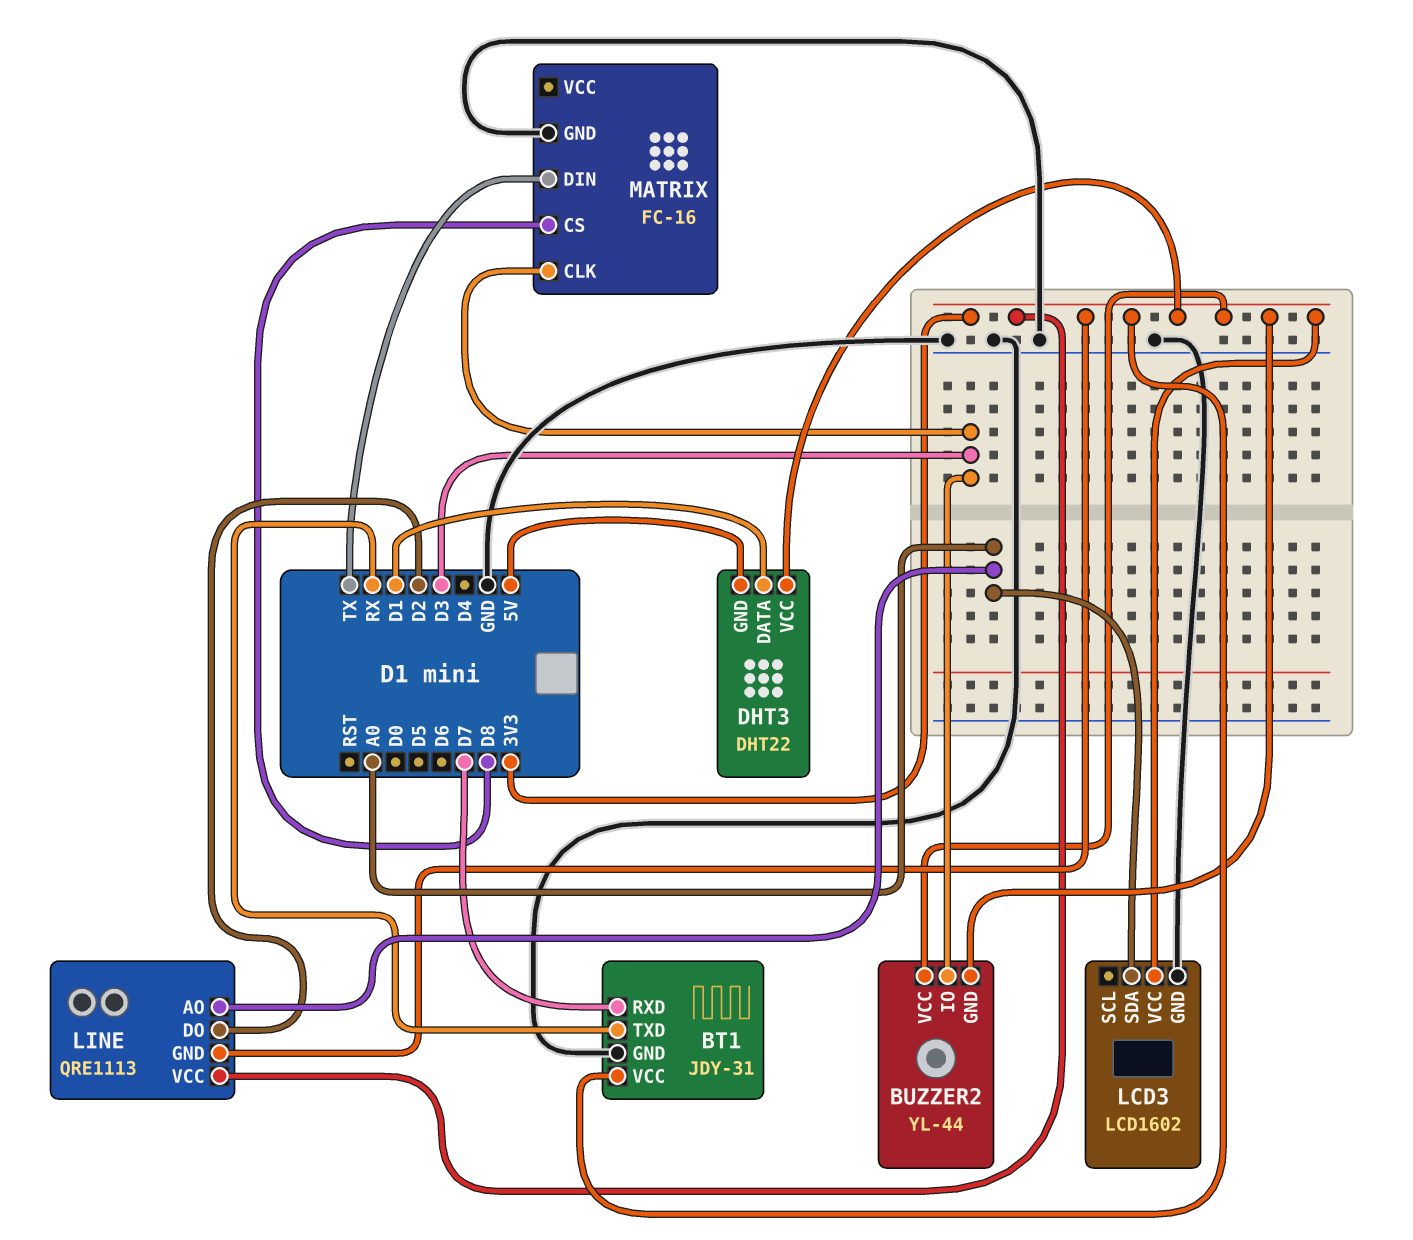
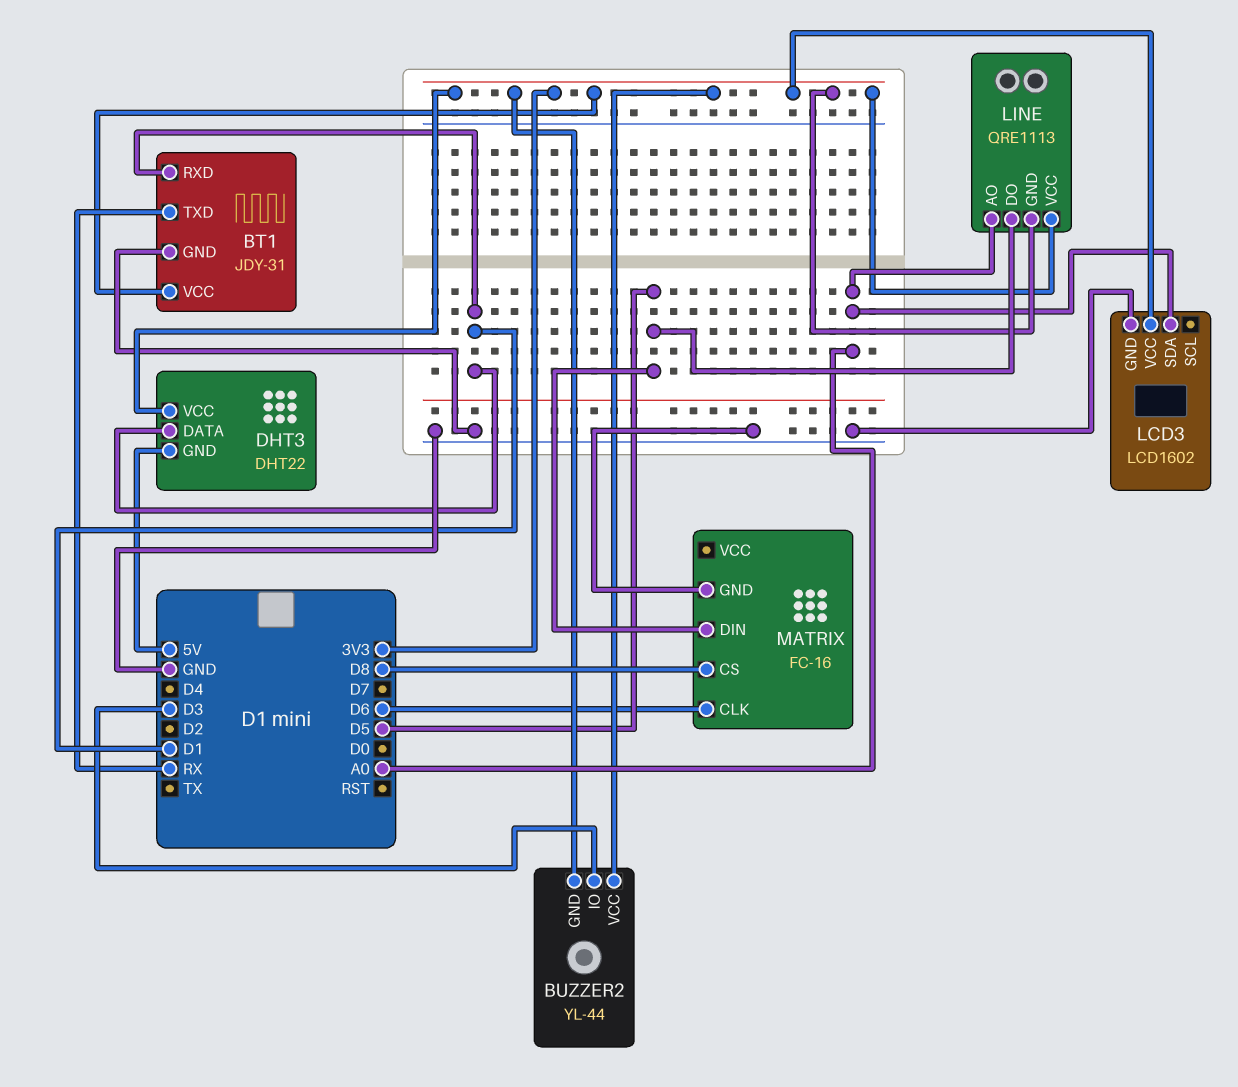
BT1 pin RXD: D7 -> D1
LINE pin DO: D2 -> D5
MATRIX pin CLK: D3 -> D6
MATRIX pin DIN: TX -> D5

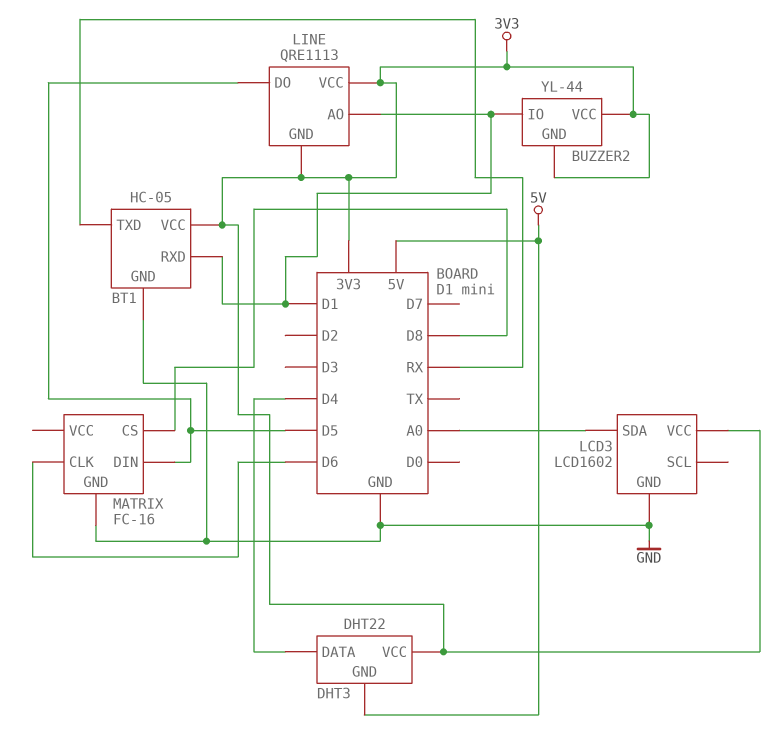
BT1: JDY-31 -> HC-05
BUZZER2 pin IO: D3 -> D1
DHT3 pin DATA: D1 -> D4
LINE pin AO: A0 -> D1

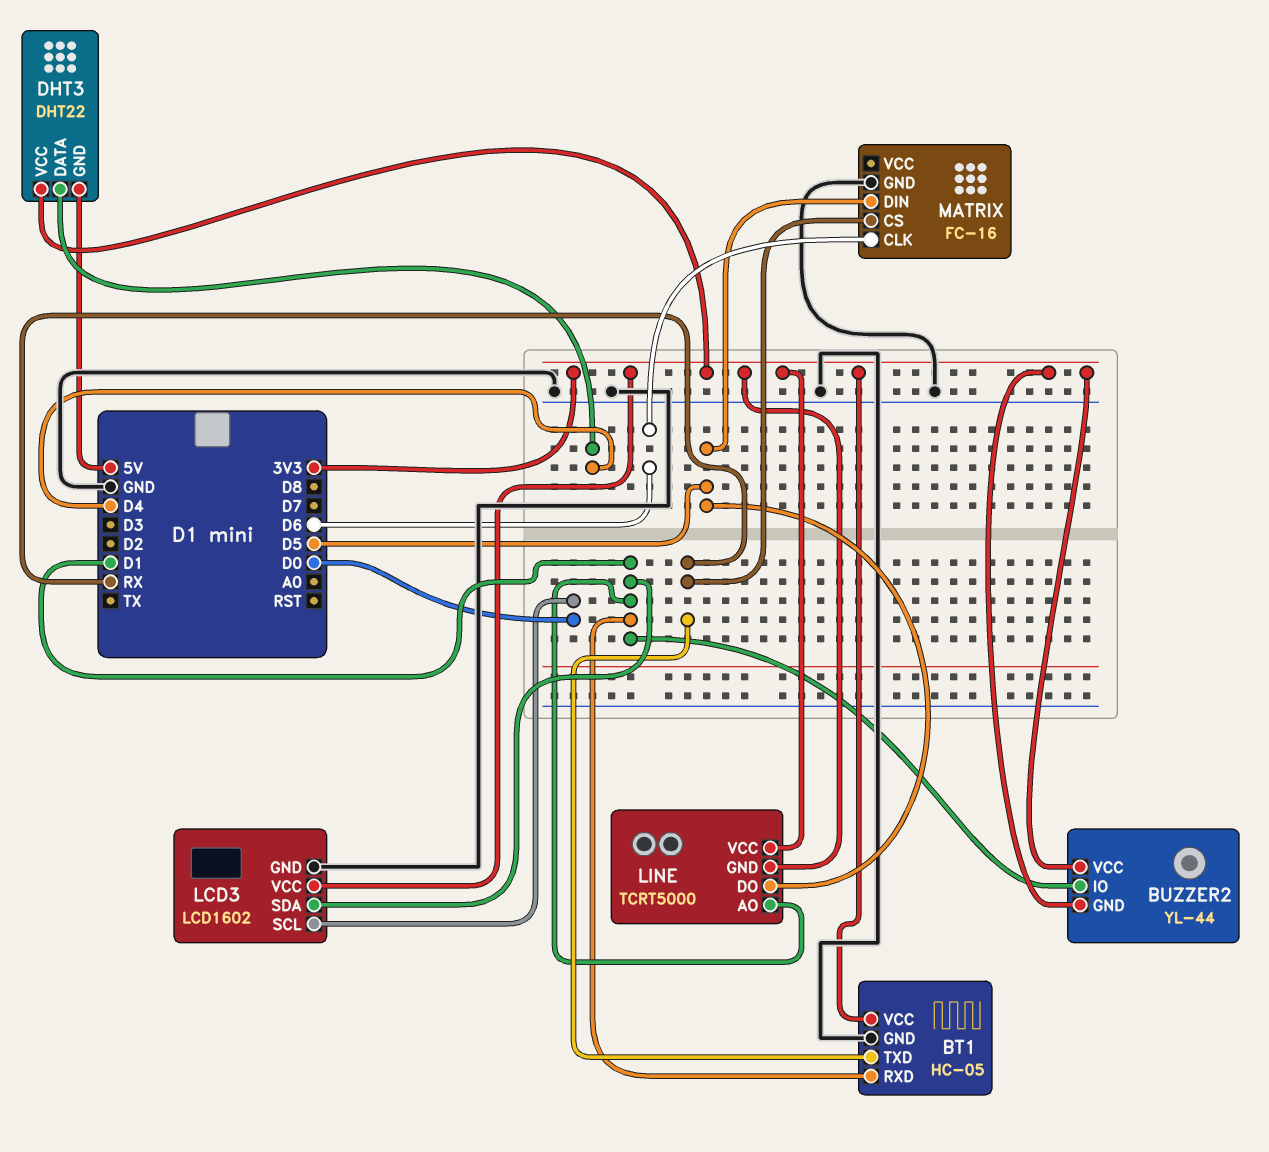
LCD3 pin SCL: none -> D0
LCD3 pin SDA: A0 -> D1
LINE: QRE1113 -> TCRT5000
MATRIX pin CS: D8 -> RX

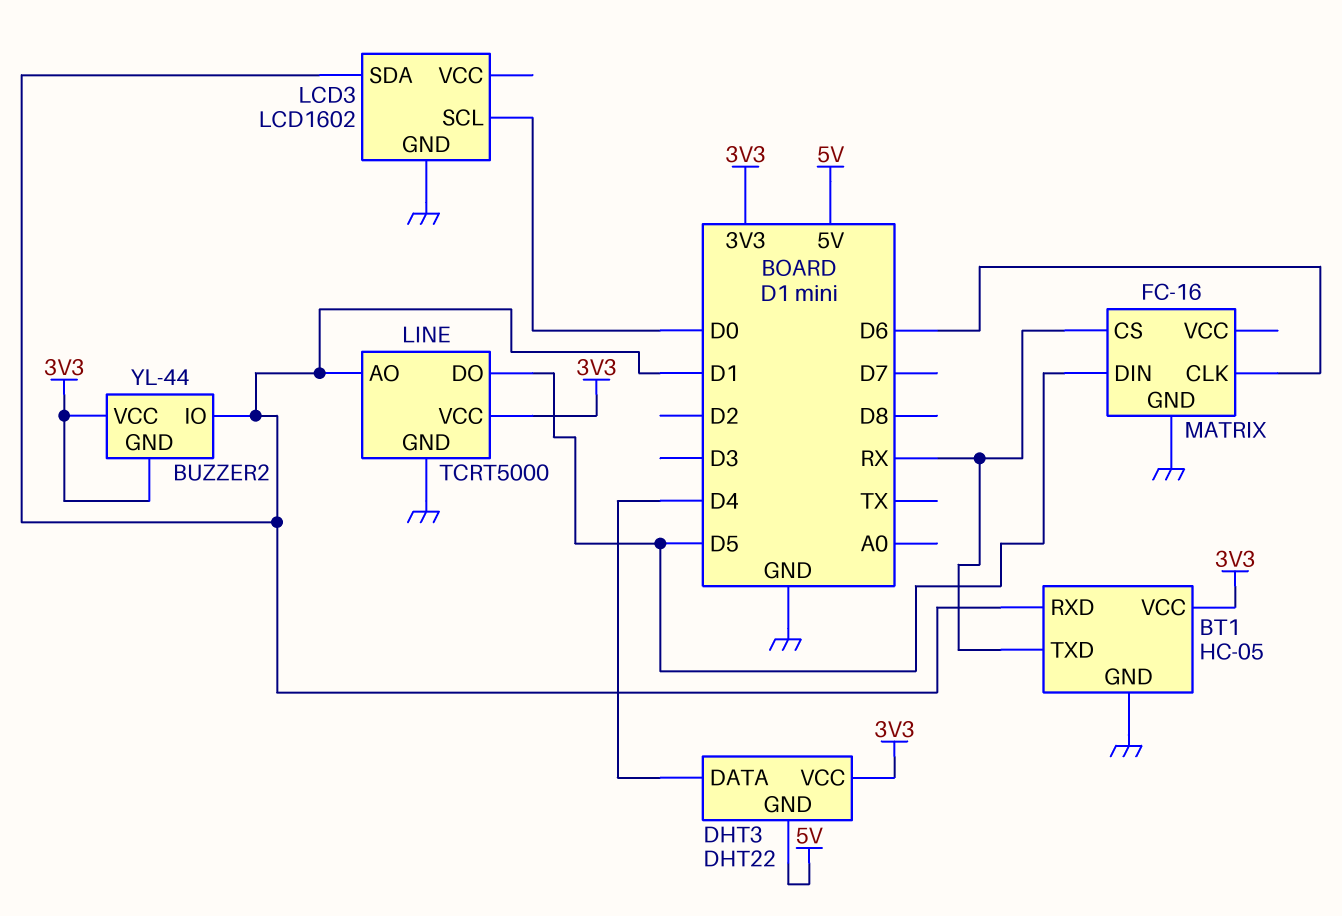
LCD3 pin VCC: 3V3 -> none
LINE pin GND: 3V3 -> GND

